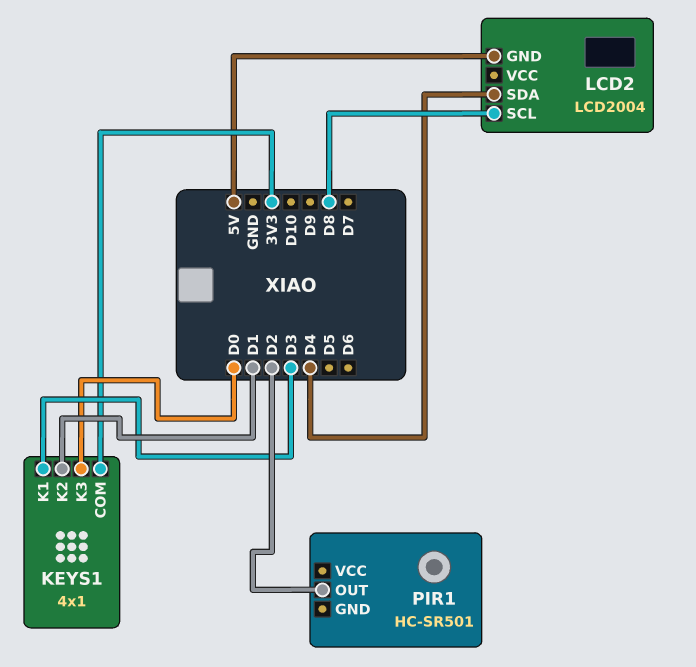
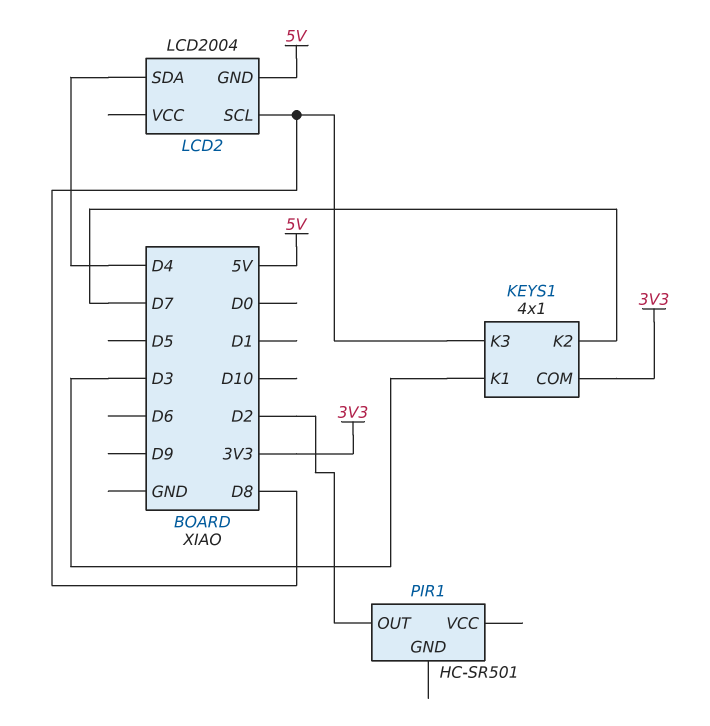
KEYS1 pin K2: D1 -> D7
KEYS1 pin K3: D0 -> D8

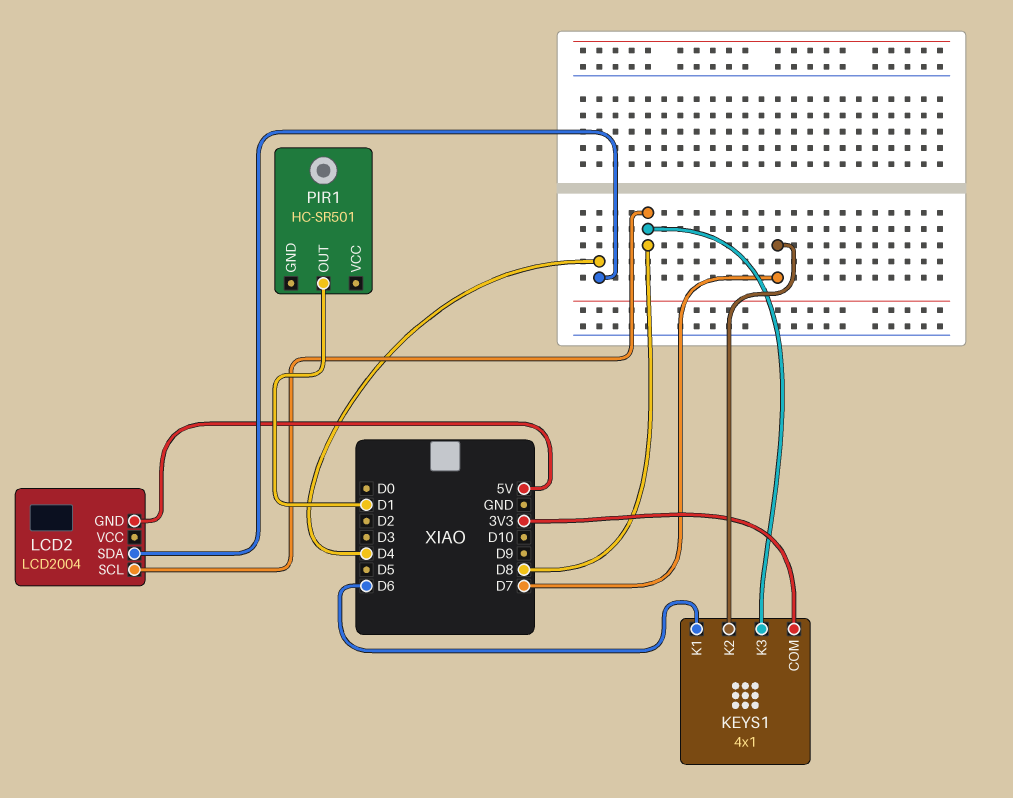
KEYS1 pin K1: D3 -> D6
PIR1 pin OUT: D2 -> D1

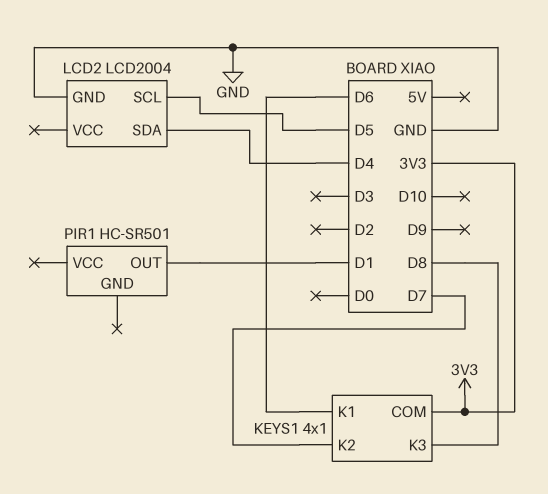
LCD2 pin GND: 5V -> GND
LCD2 pin SCL: D8 -> D5

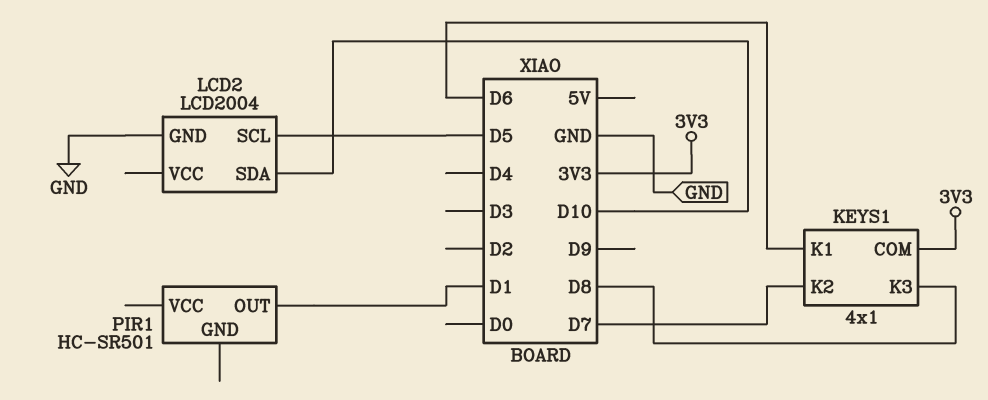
LCD2 pin SDA: D4 -> D10

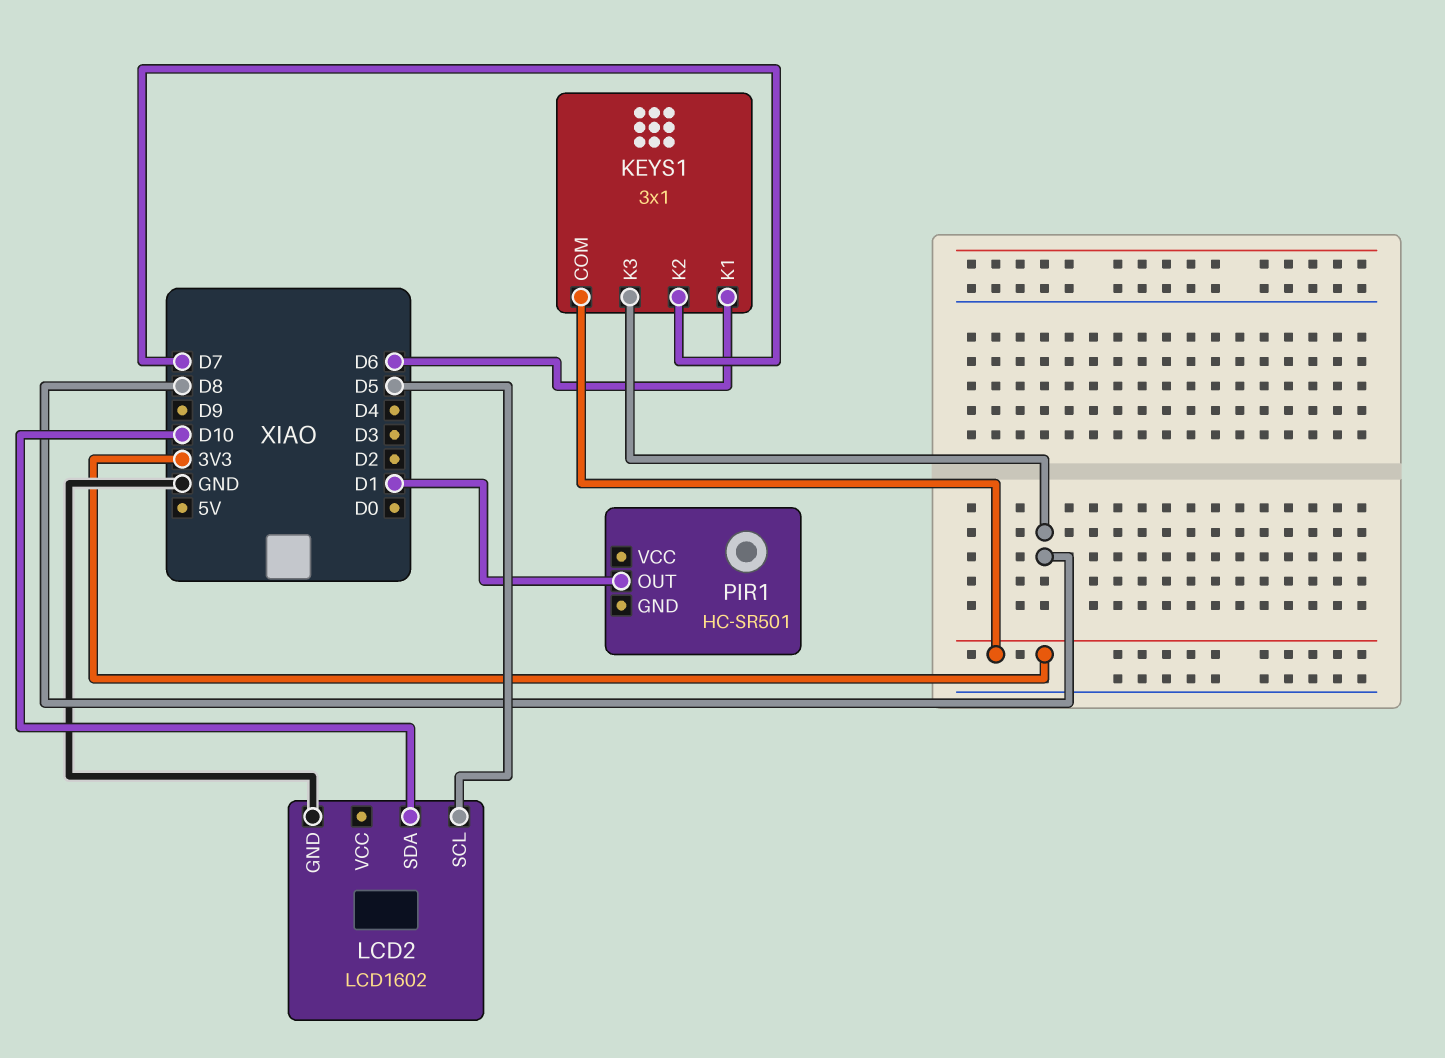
KEYS1: 4x1 -> 3x1
LCD2: LCD2004 -> LCD1602

